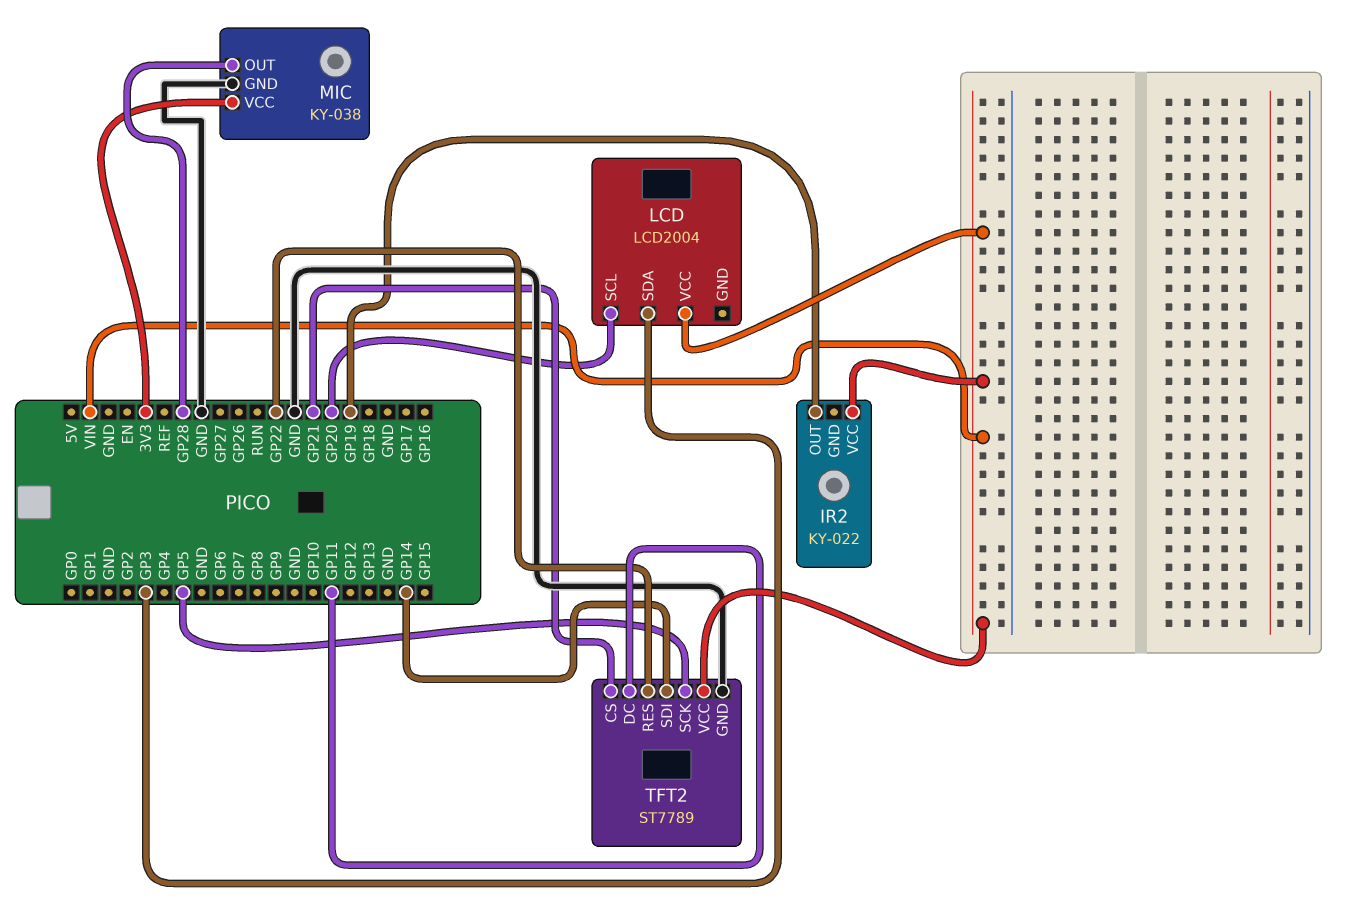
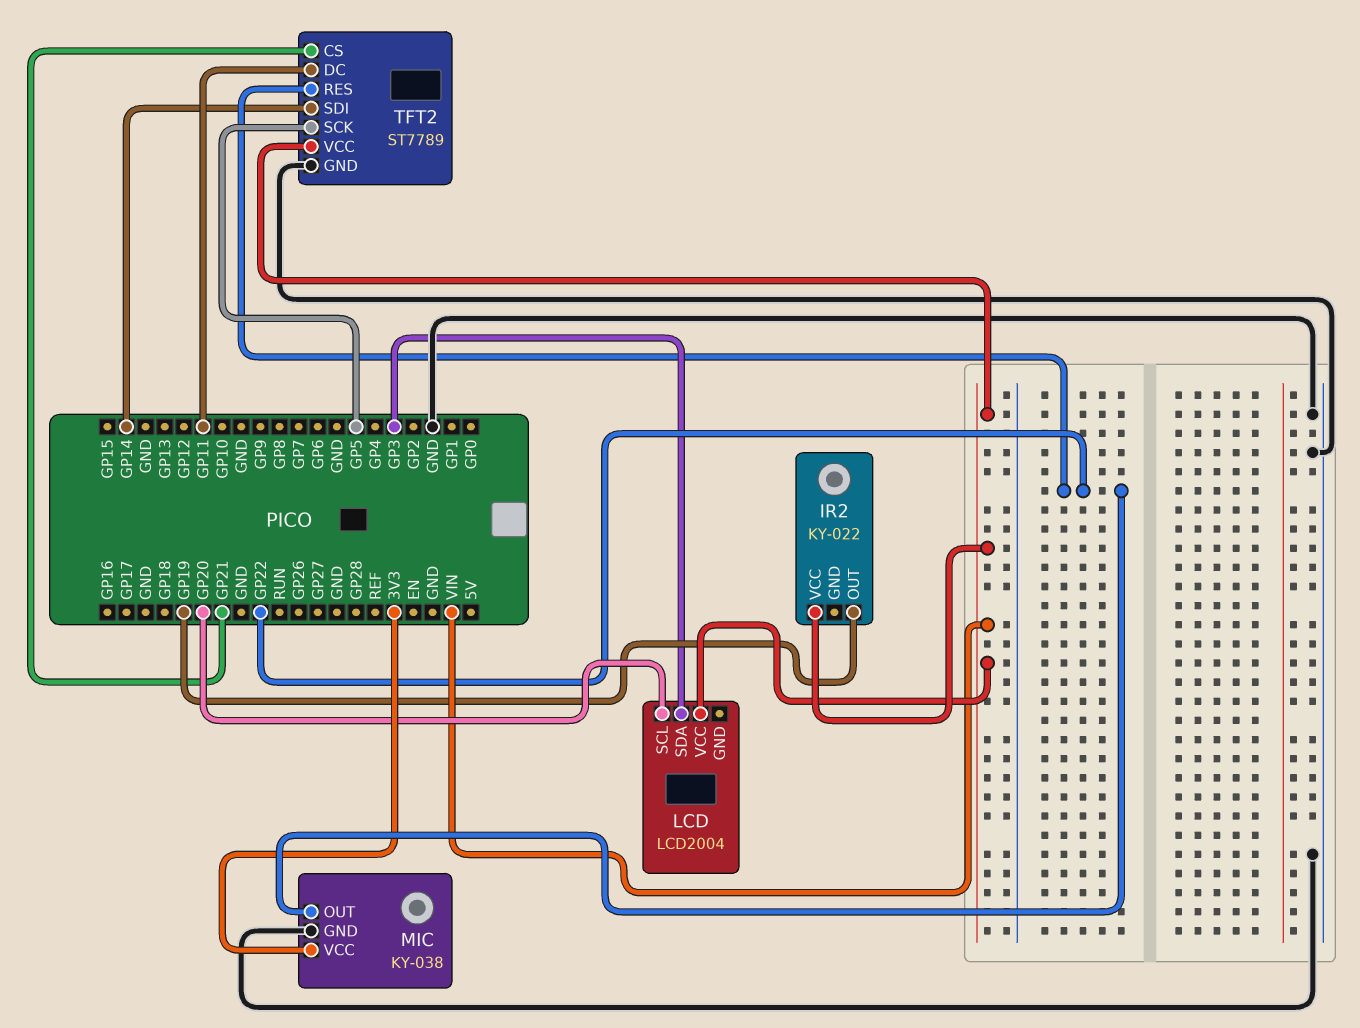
MIC pin OUT: GP28 -> GP22

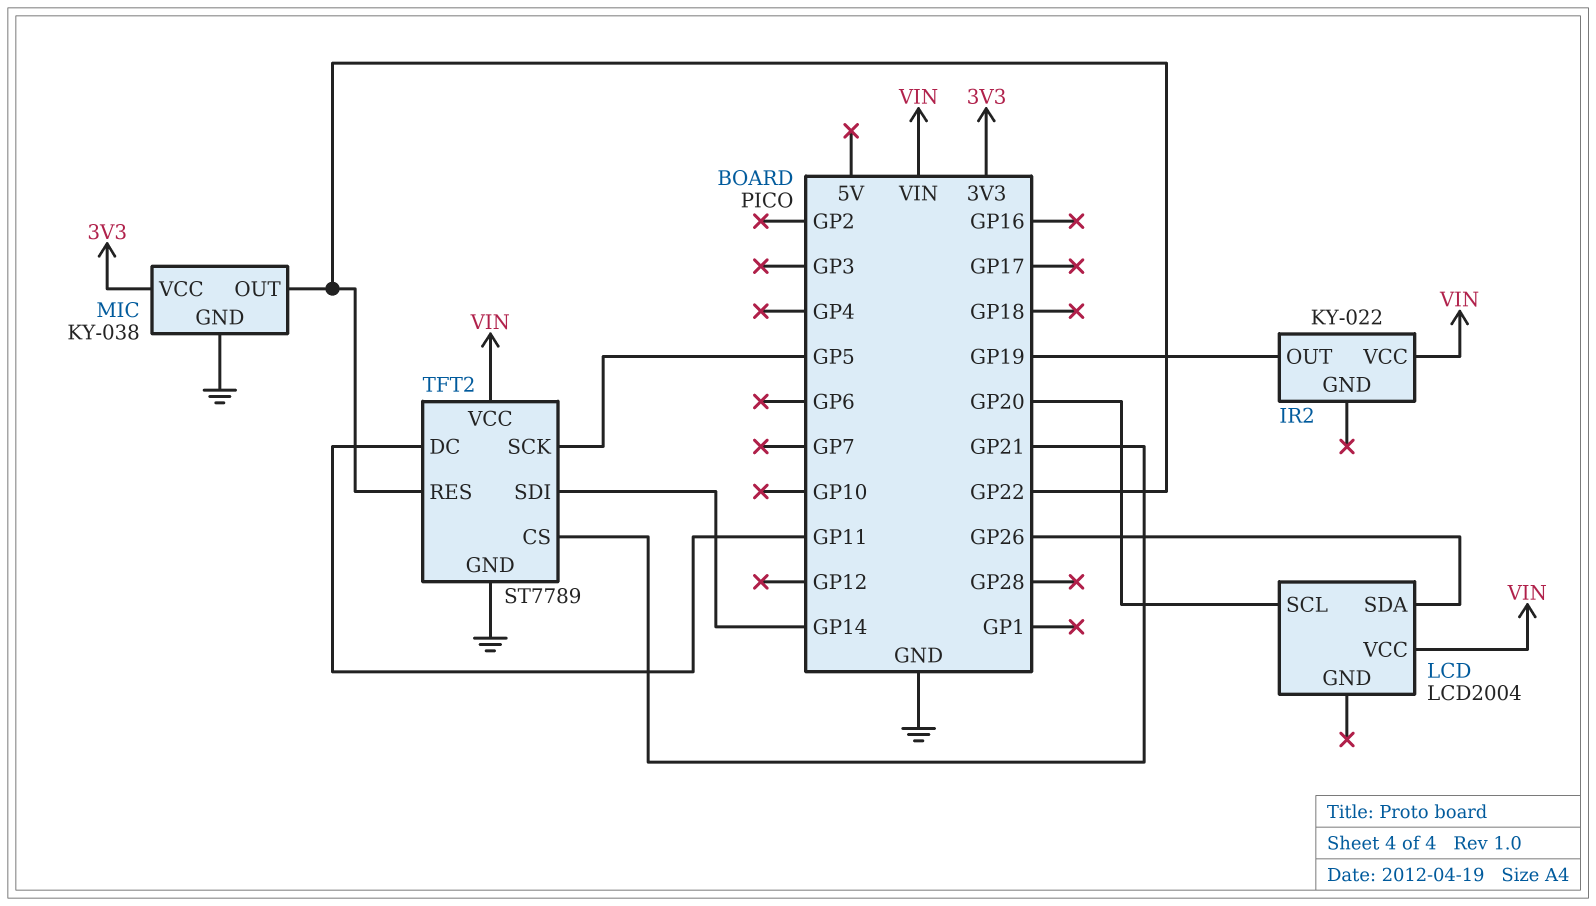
LCD pin SDA: GP3 -> GP26

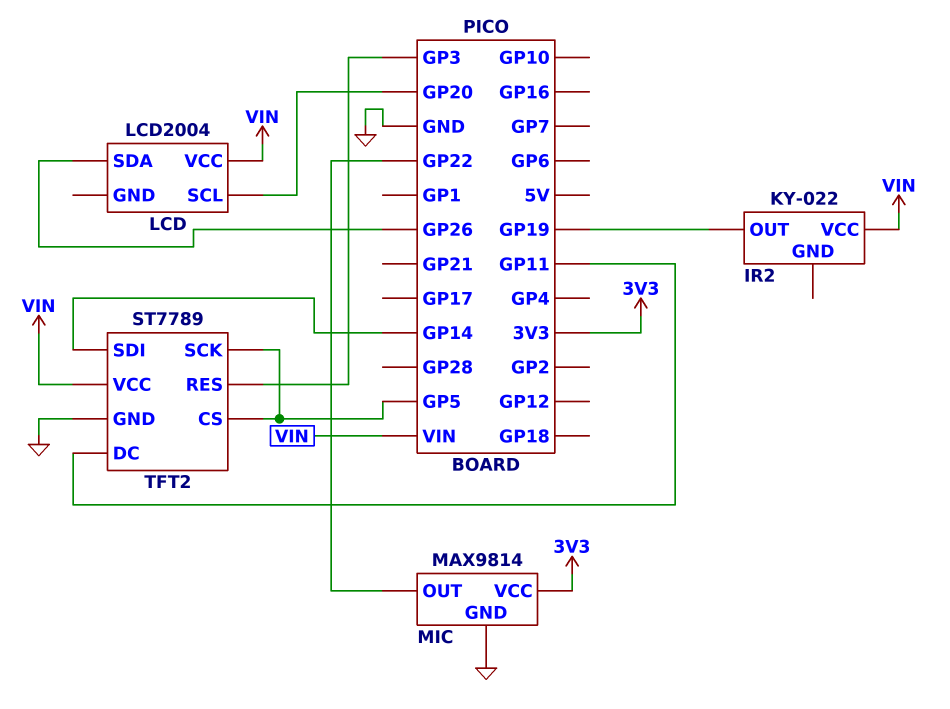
MIC: KY-038 -> MAX9814
TFT2 pin CS: GP21 -> GP5
TFT2 pin RES: GP22 -> GP3

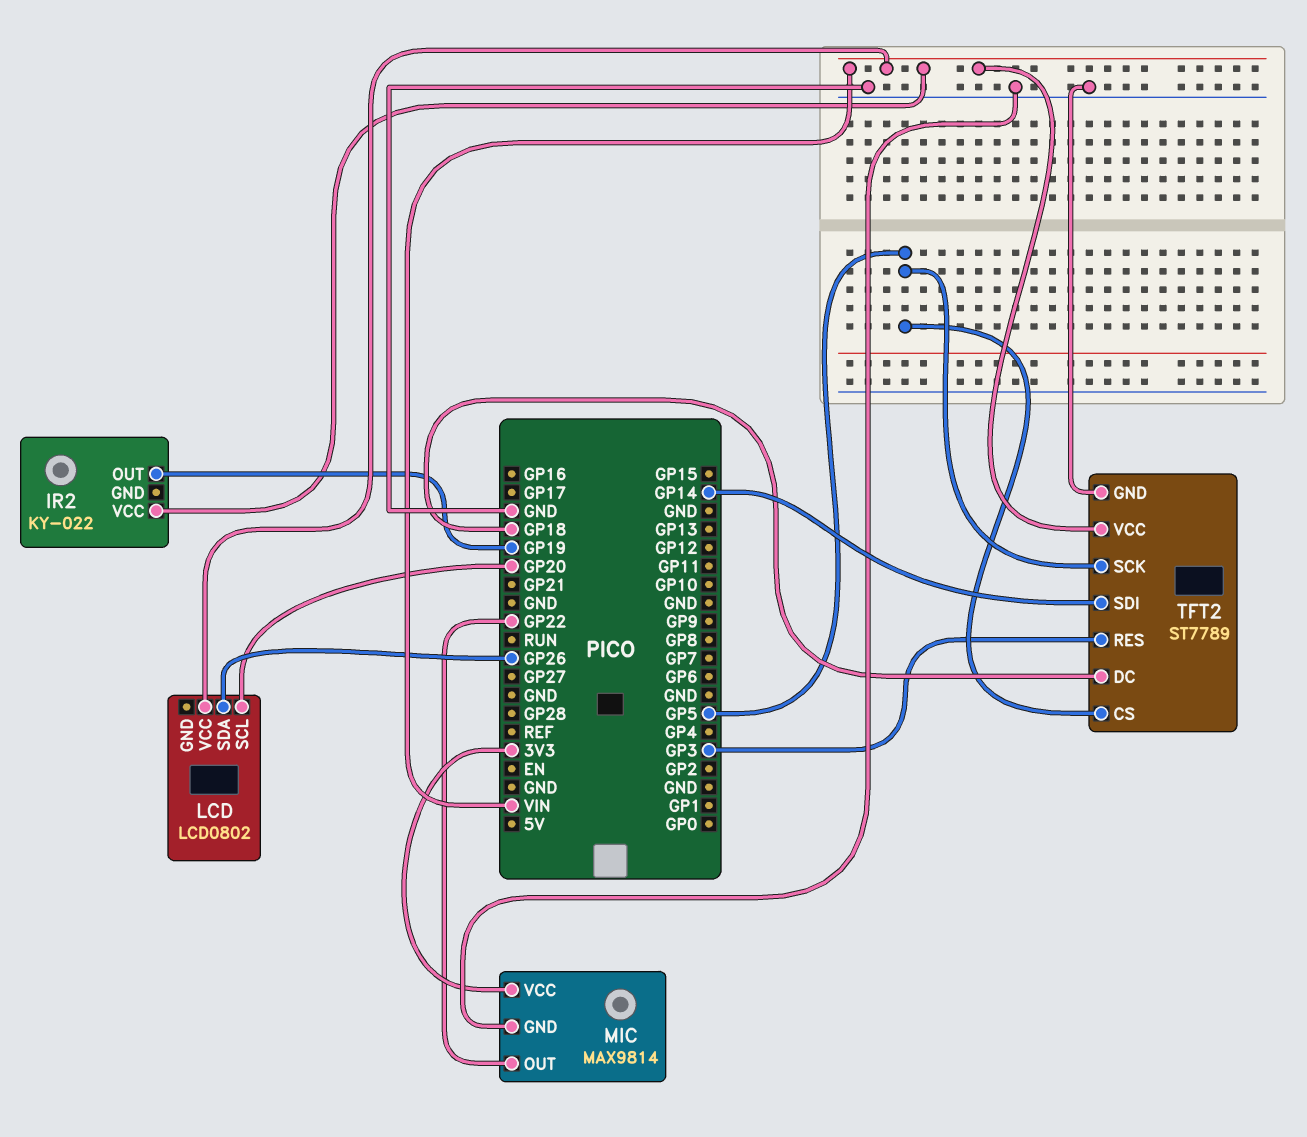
LCD: LCD2004 -> LCD0802
TFT2 pin DC: GP11 -> GP18

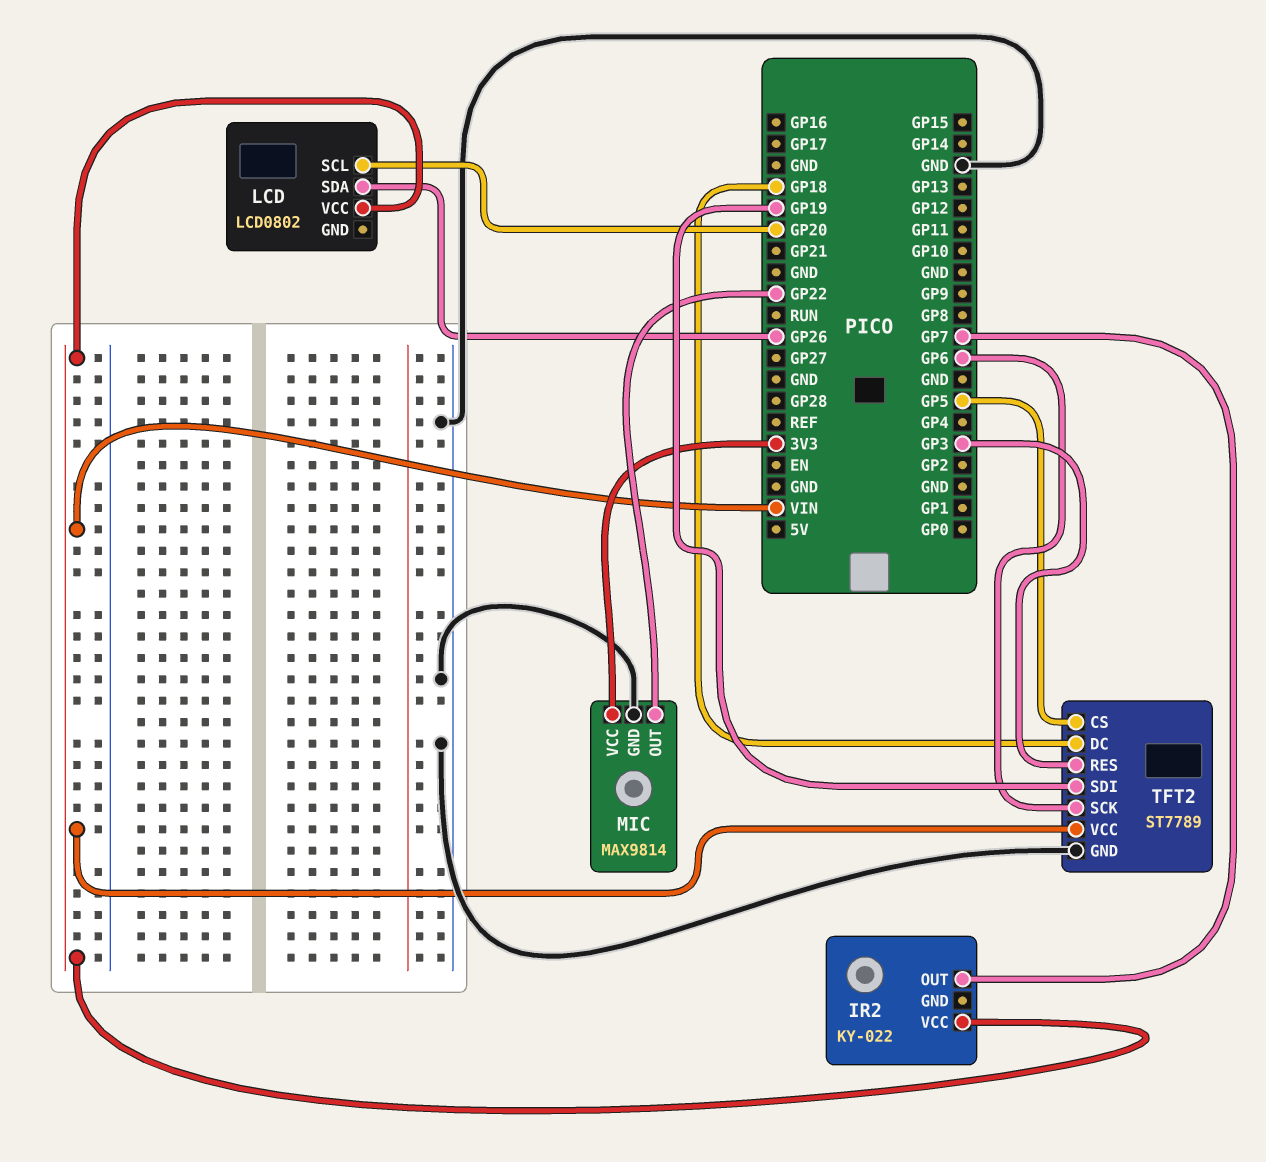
IR2 pin OUT: GP19 -> GP7
TFT2 pin SCK: GP5 -> GP6
TFT2 pin SDI: GP14 -> GP19

